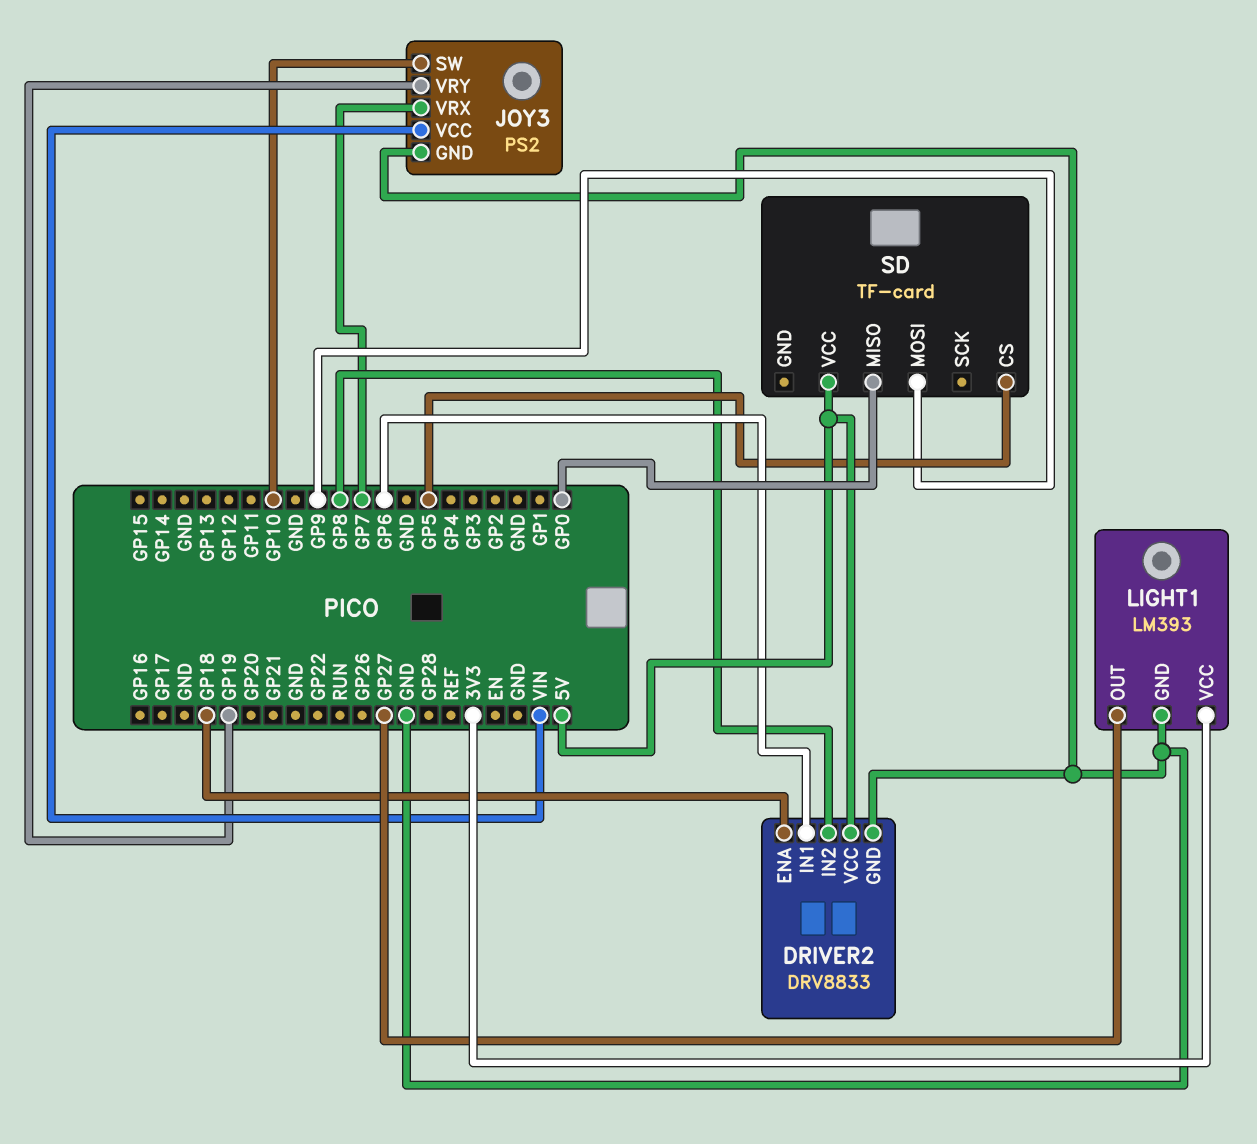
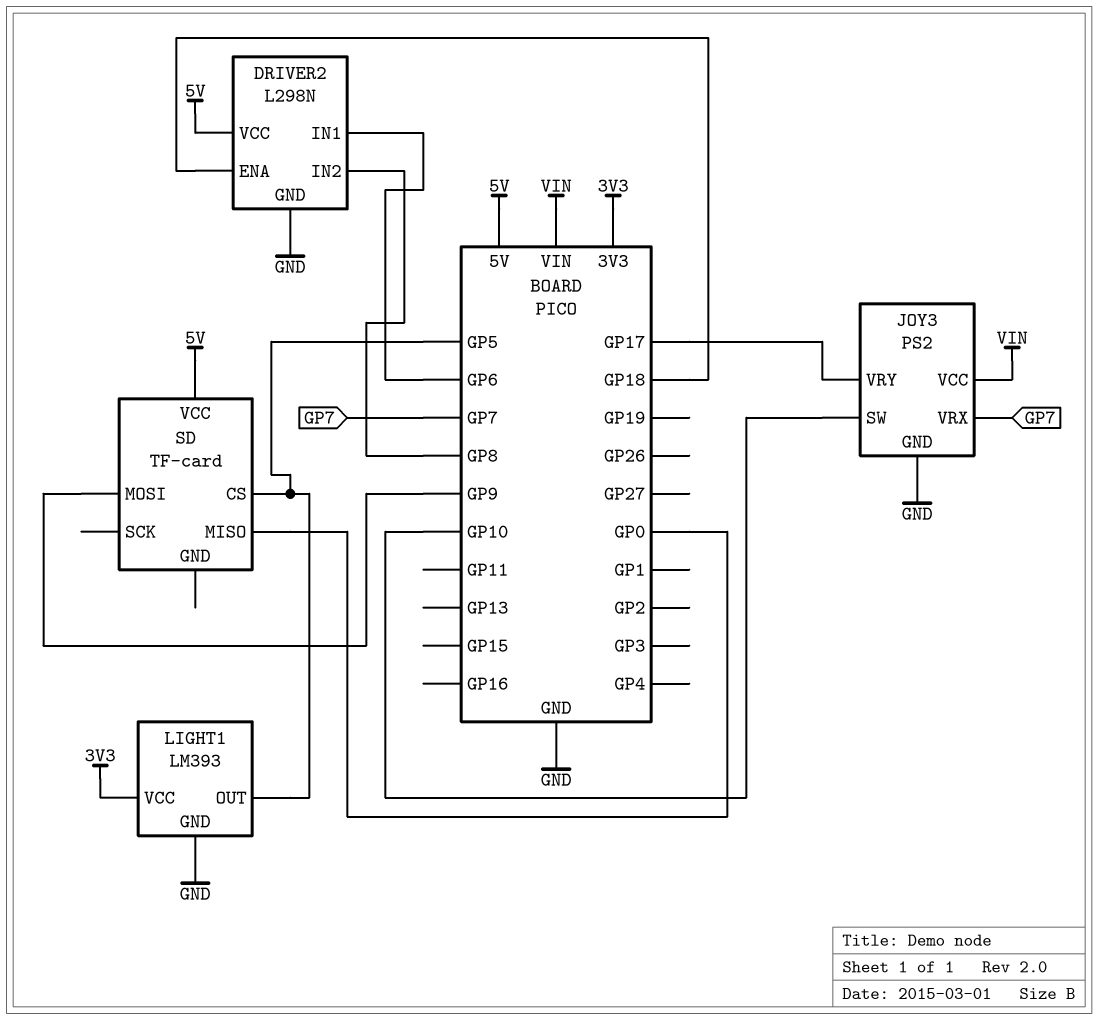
DRIVER2: DRV8833 -> L298N
JOY3 pin VRY: GP19 -> GP17
LIGHT1 pin OUT: GP27 -> GP5

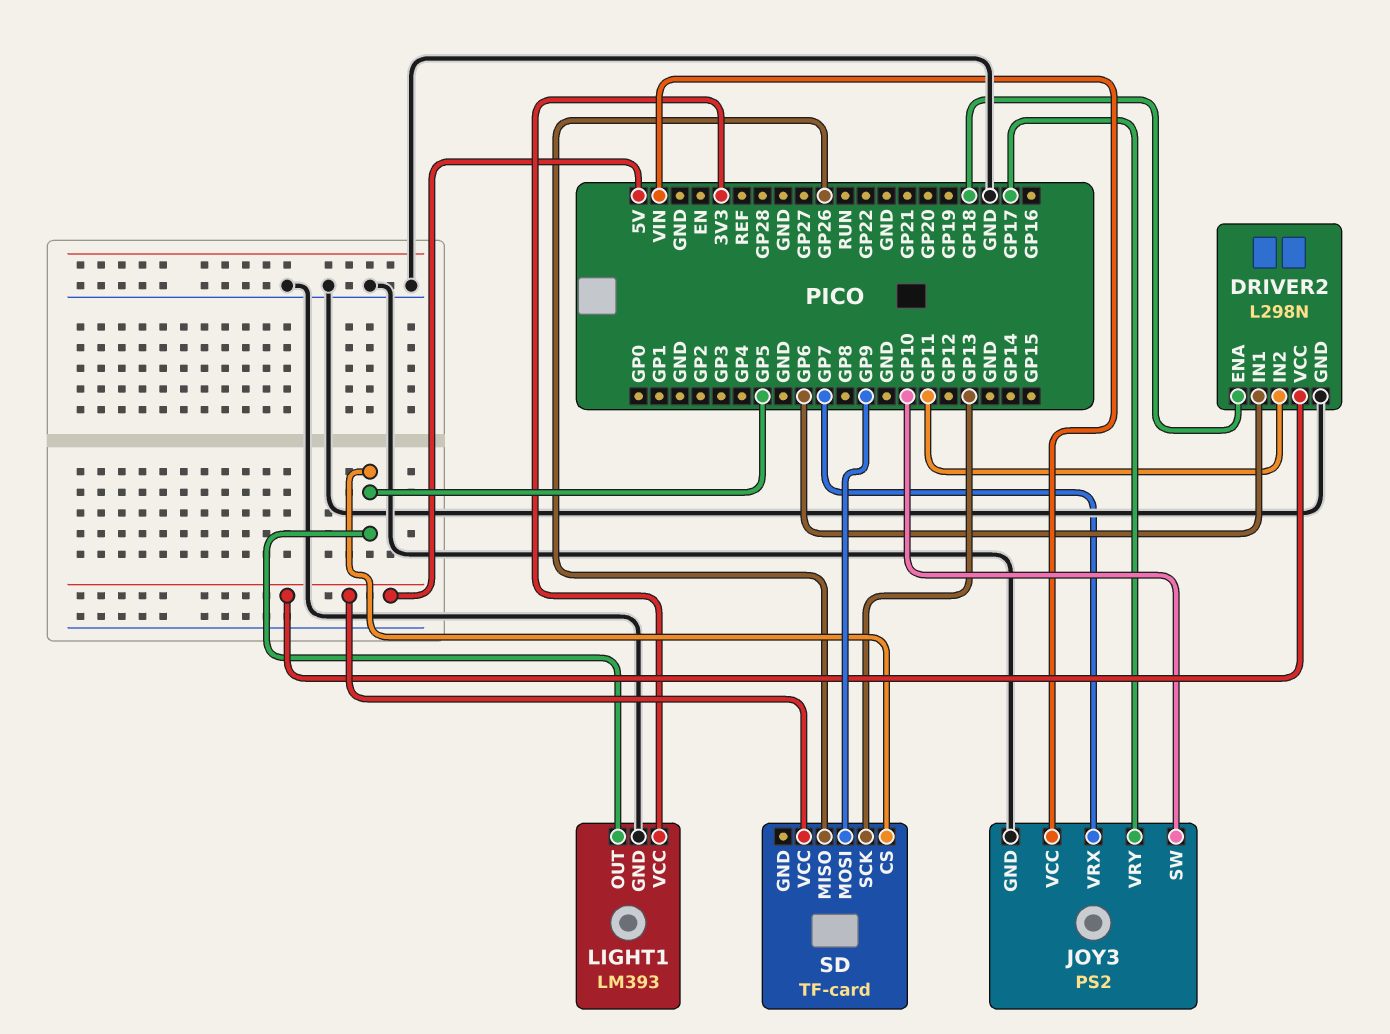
DRIVER2 pin IN2: GP8 -> GP11
SD pin MISO: GP0 -> GP26
SD pin SCK: none -> GP13

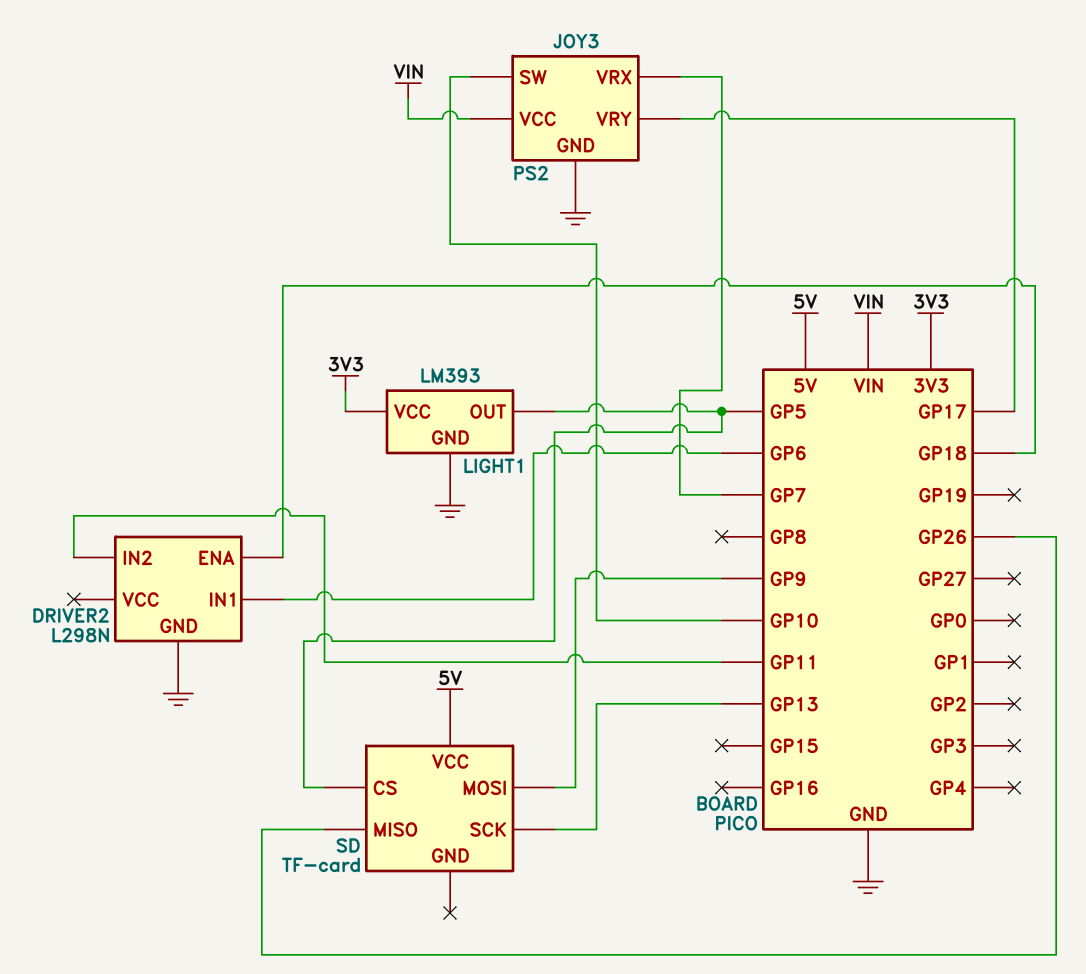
DRIVER2 pin VCC: 5V -> none

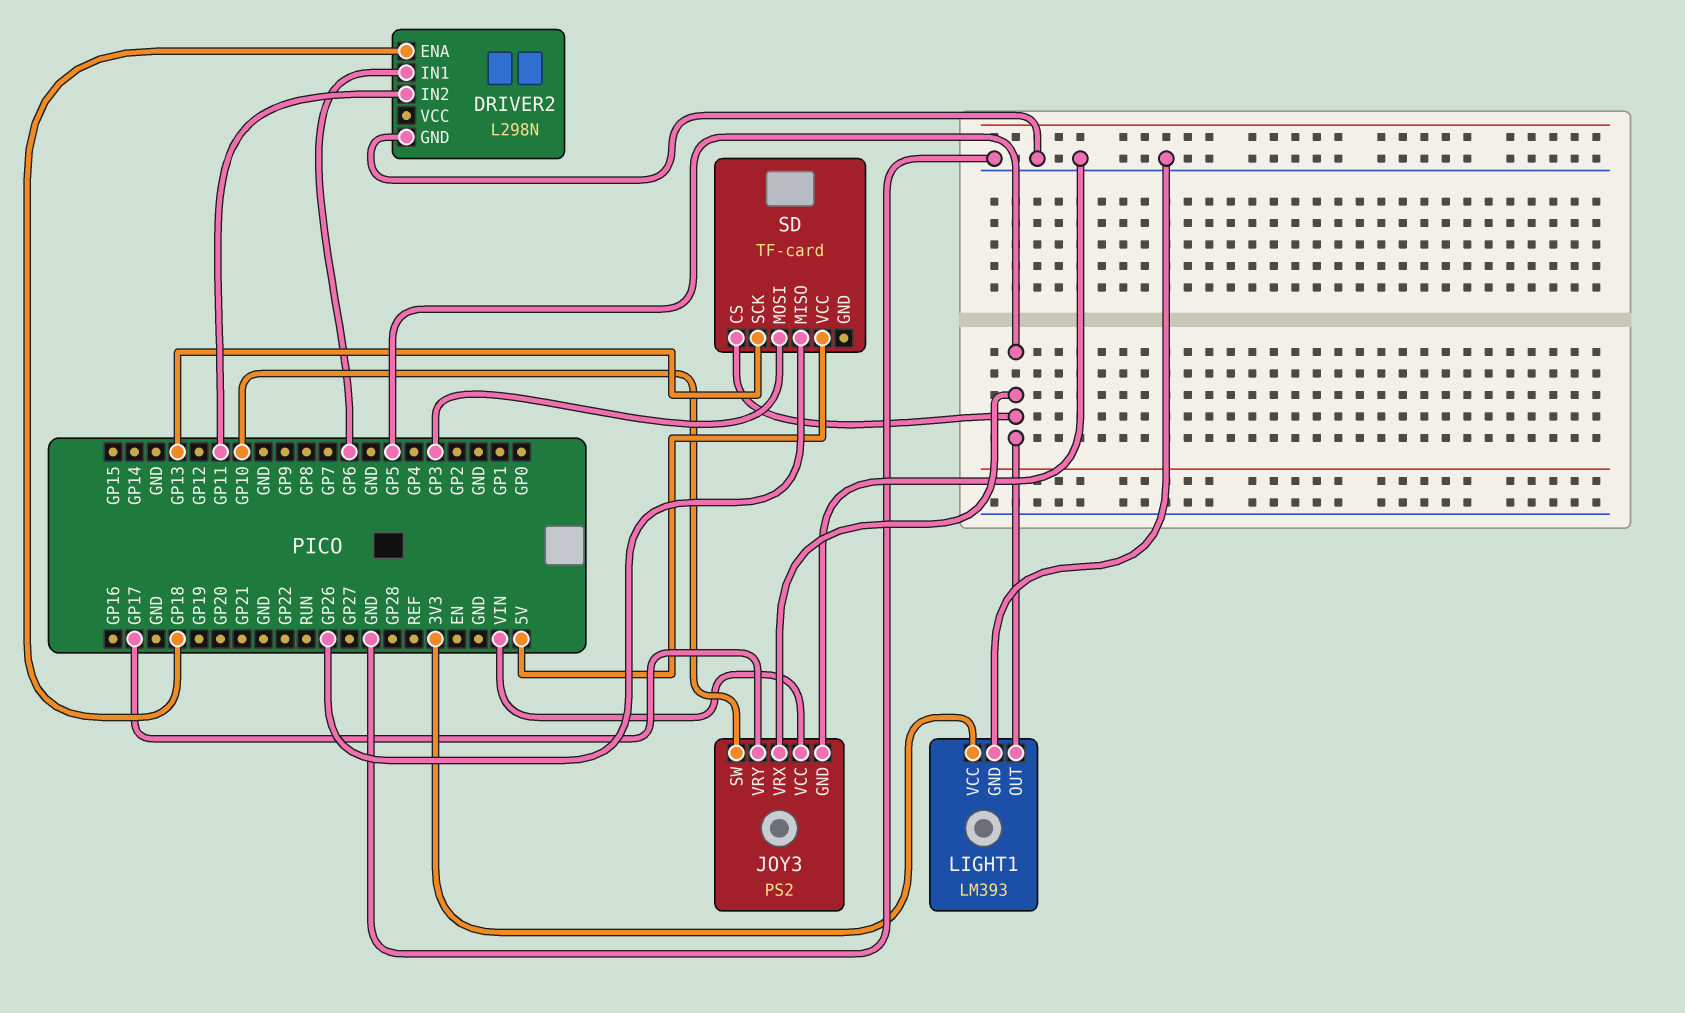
JOY3 pin VRX: GP7 -> GP5
SD pin MOSI: GP9 -> GP3

